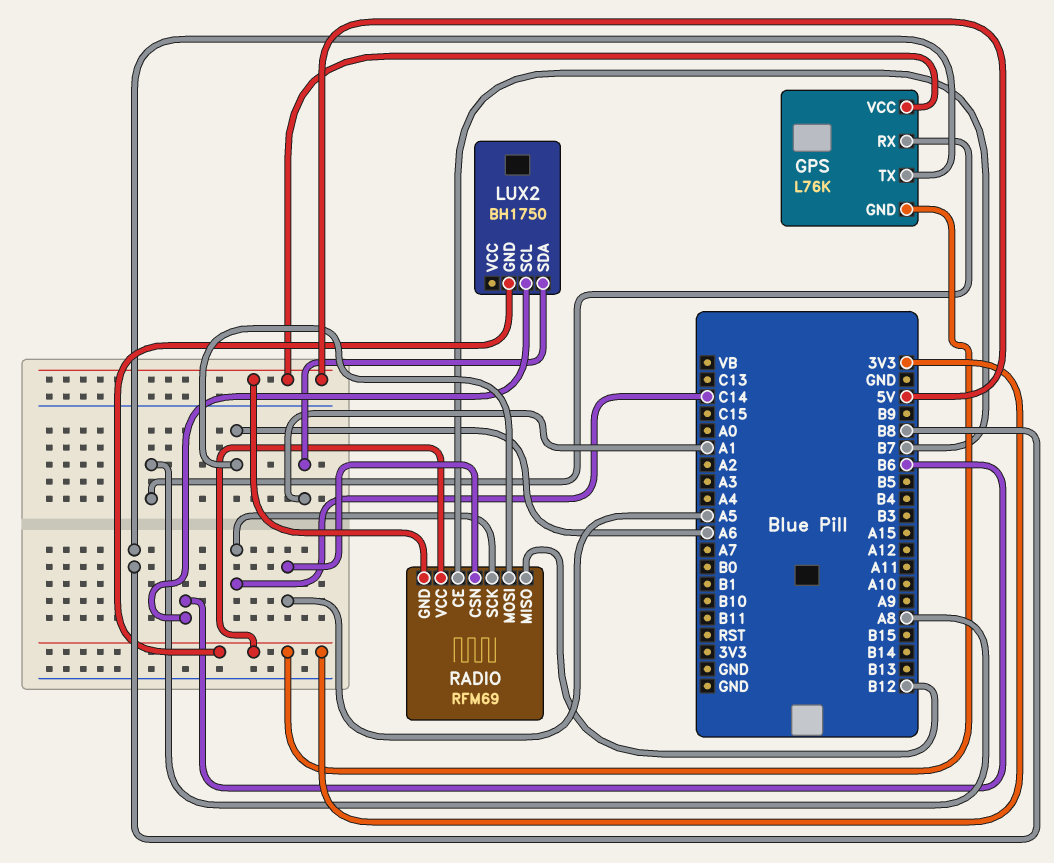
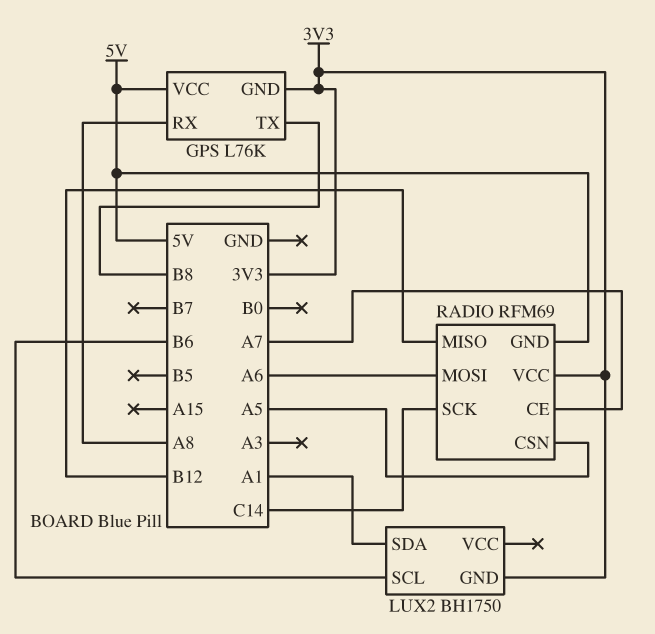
RADIO pin CE: B7 -> A7

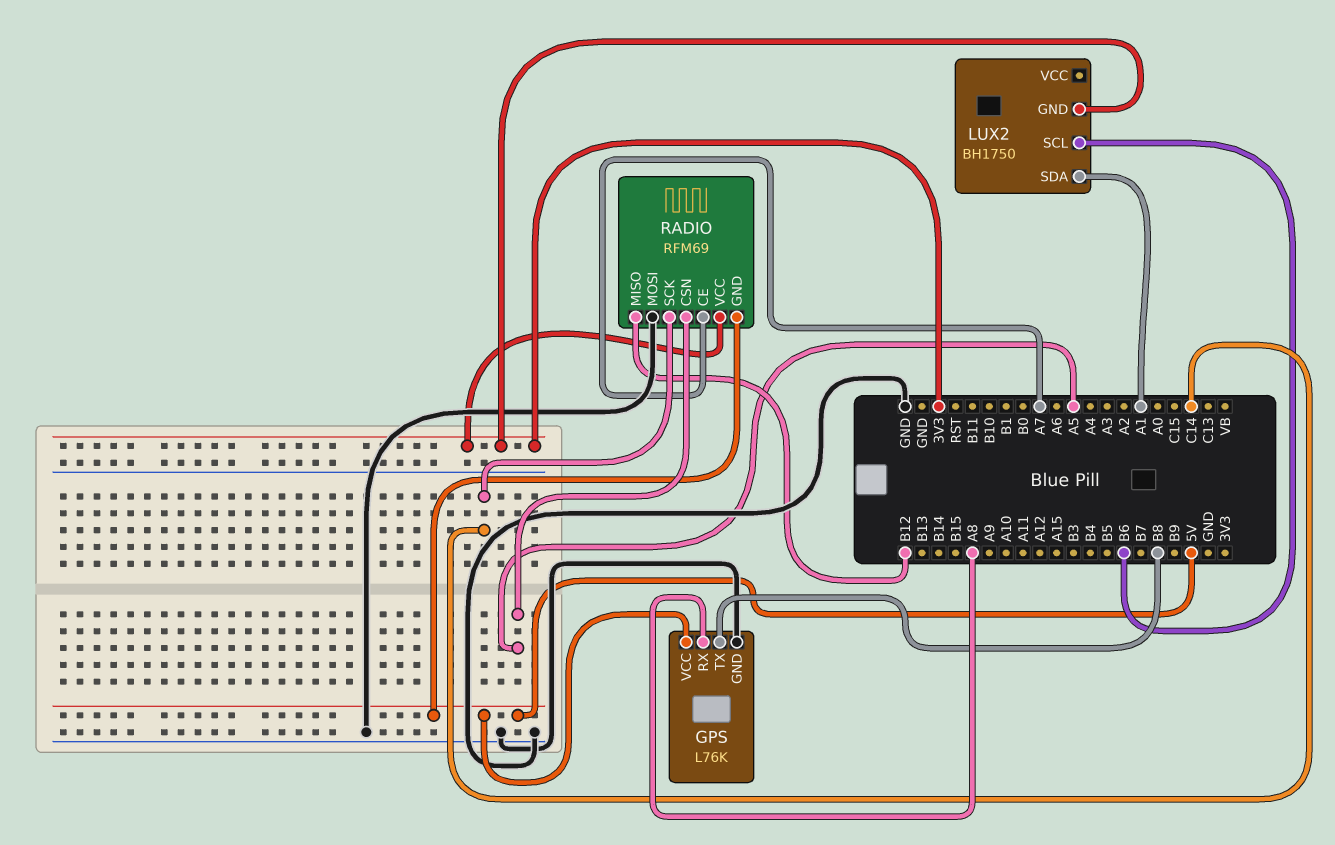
GPS pin GND: 3V3 -> GND
RADIO pin MOSI: A6 -> GND

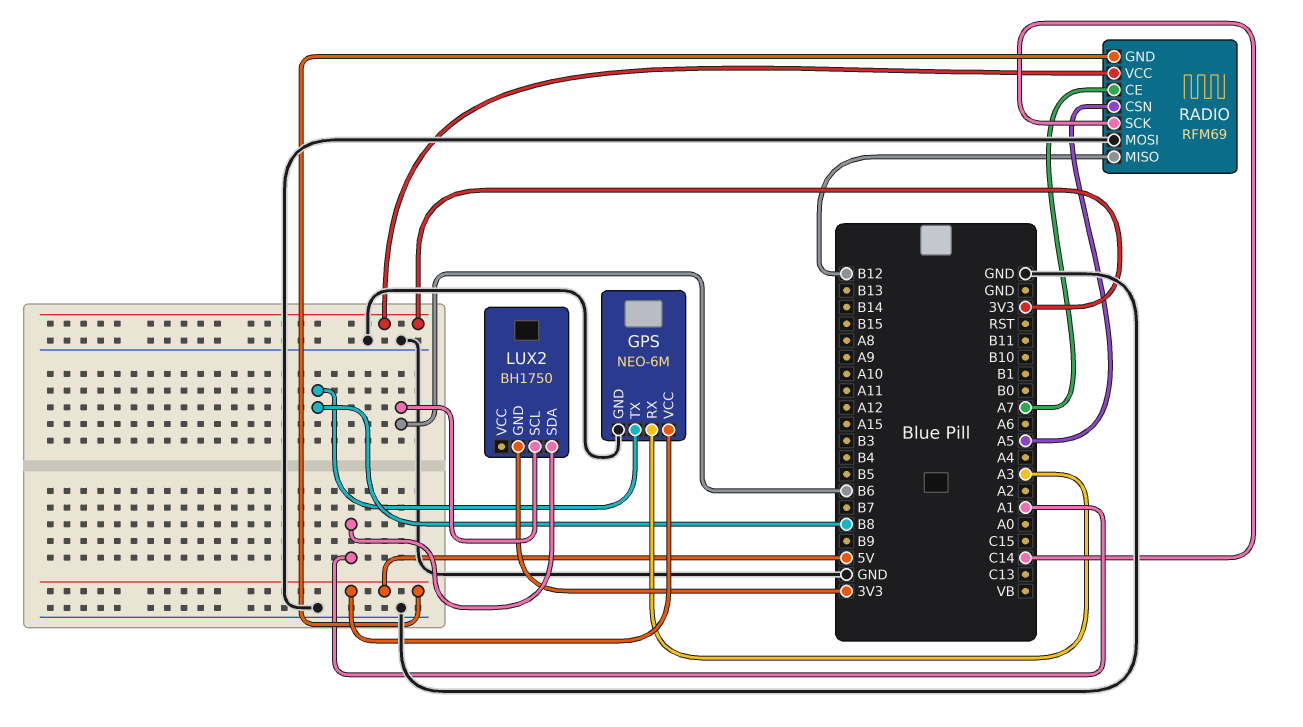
GPS: L76K -> NEO-6M
GPS pin RX: A8 -> A3

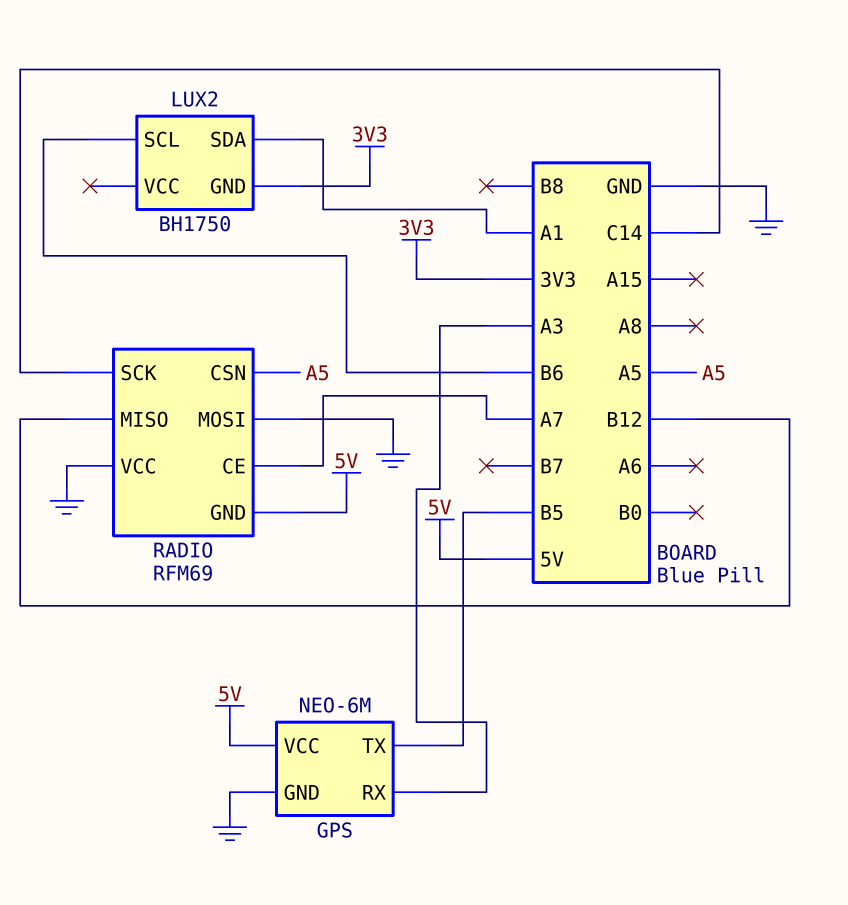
GPS pin TX: B8 -> B5
RADIO pin VCC: 3V3 -> GND

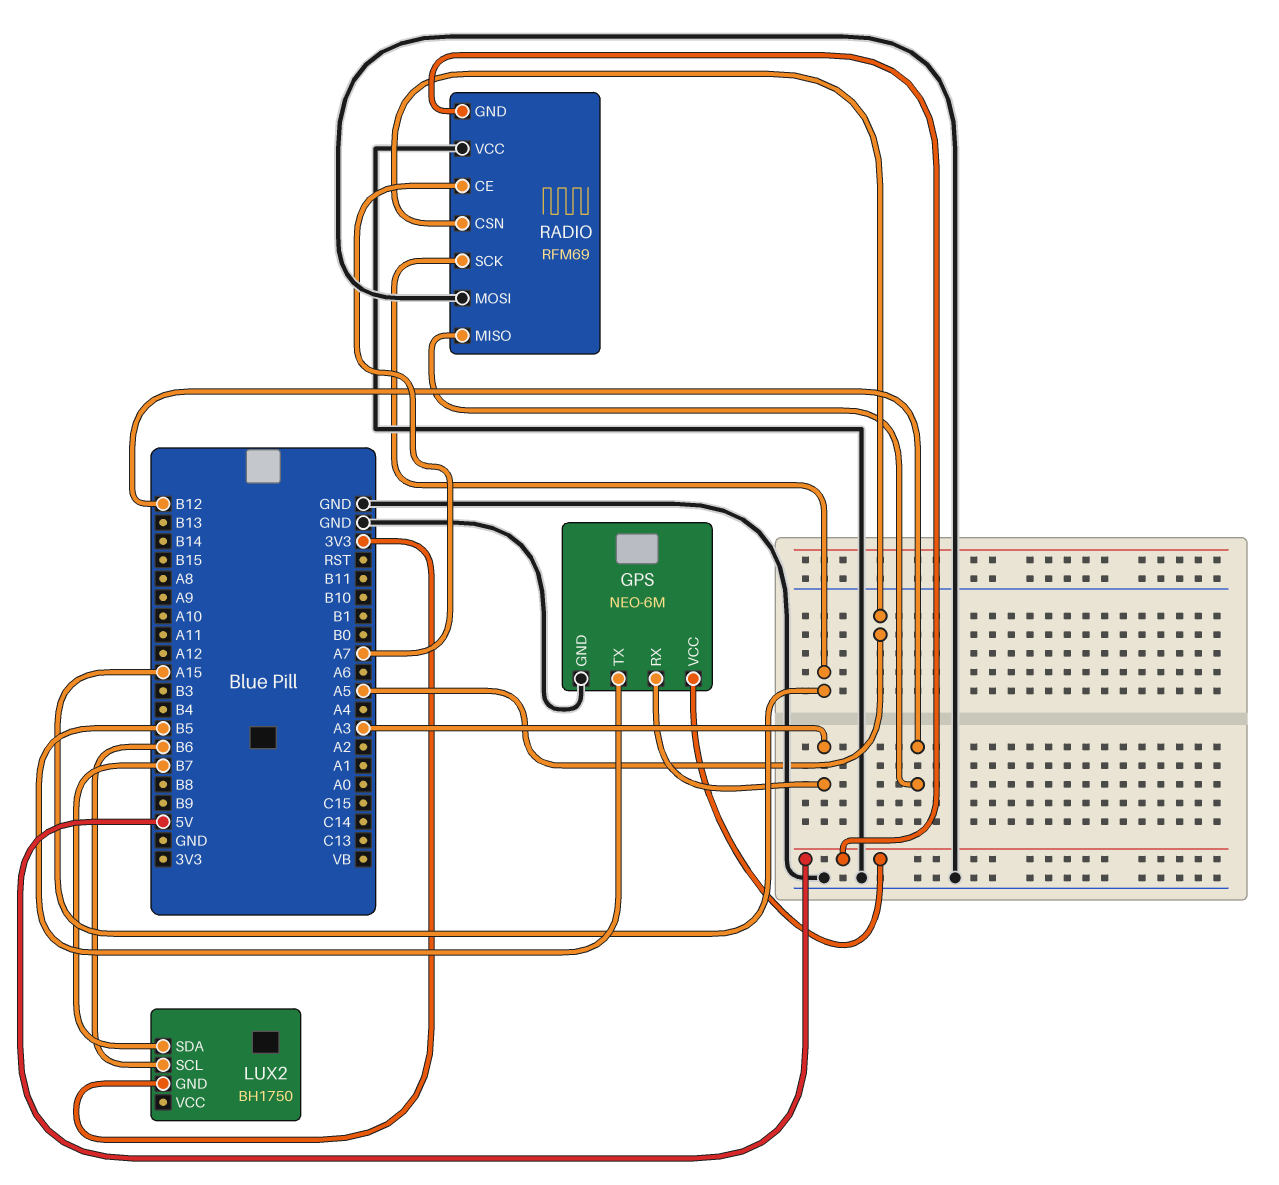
LUX2 pin SDA: A1 -> B7
RADIO pin SCK: C14 -> A15

